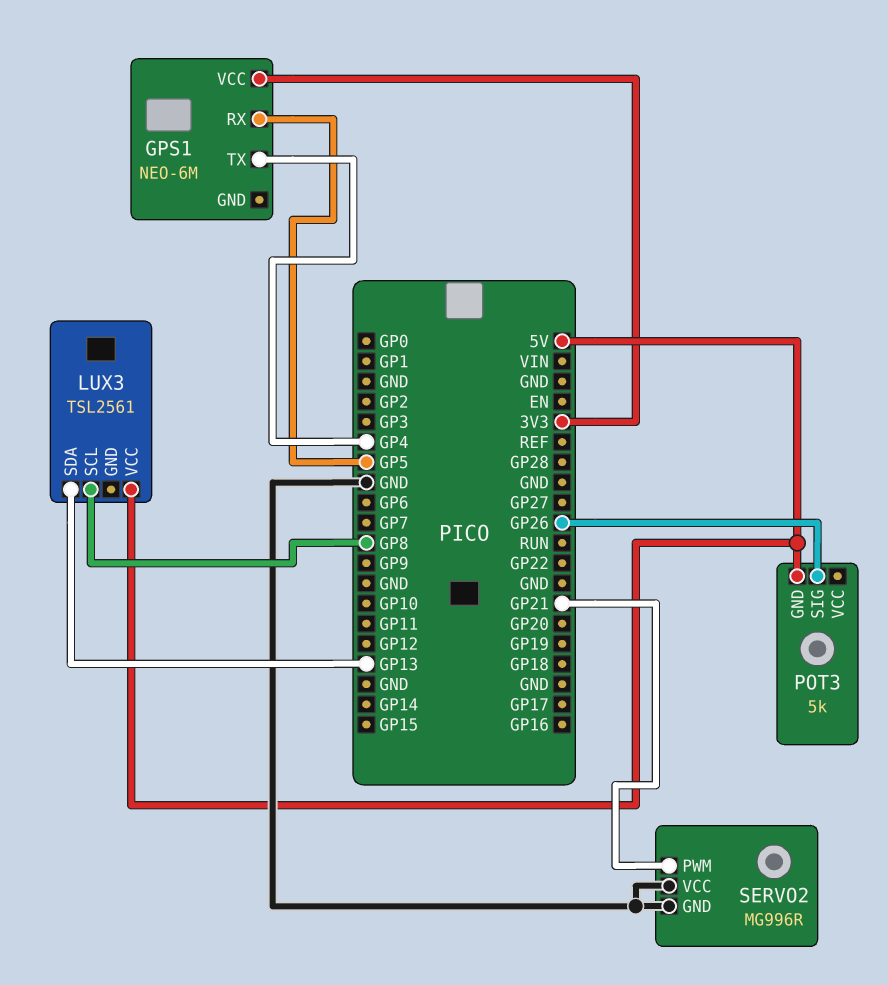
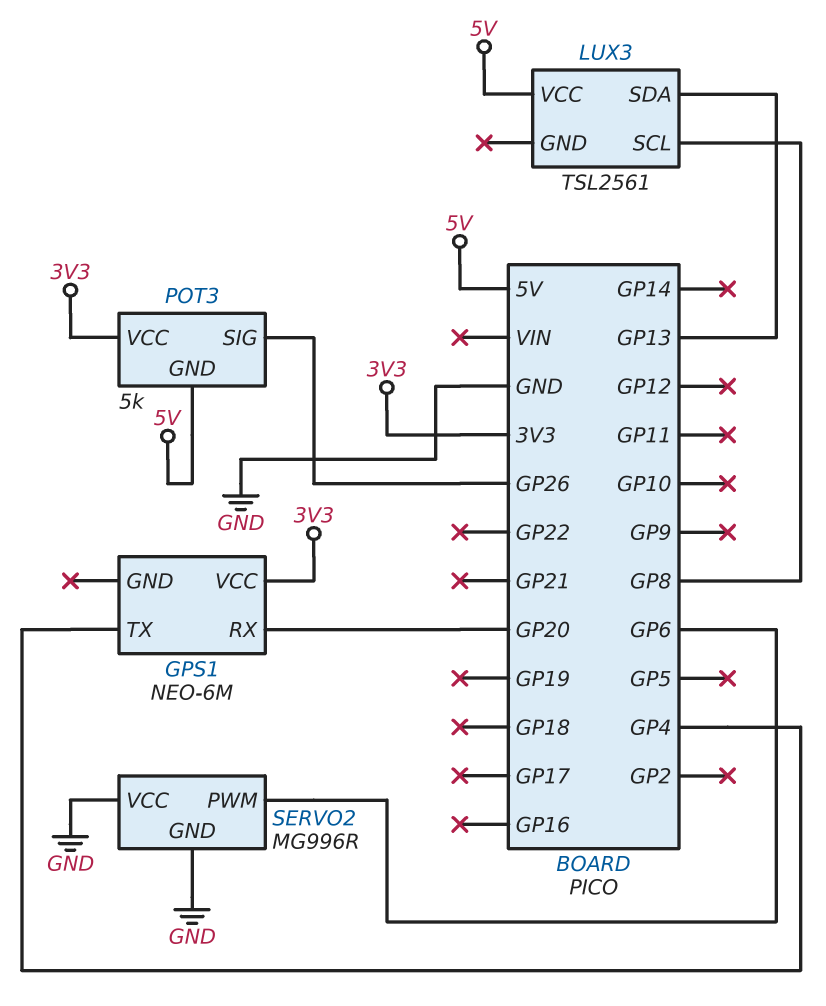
GPS1 pin RX: GP5 -> GP20
POT3 pin VCC: none -> 3V3
SERVO2 pin PWM: GP21 -> GP6

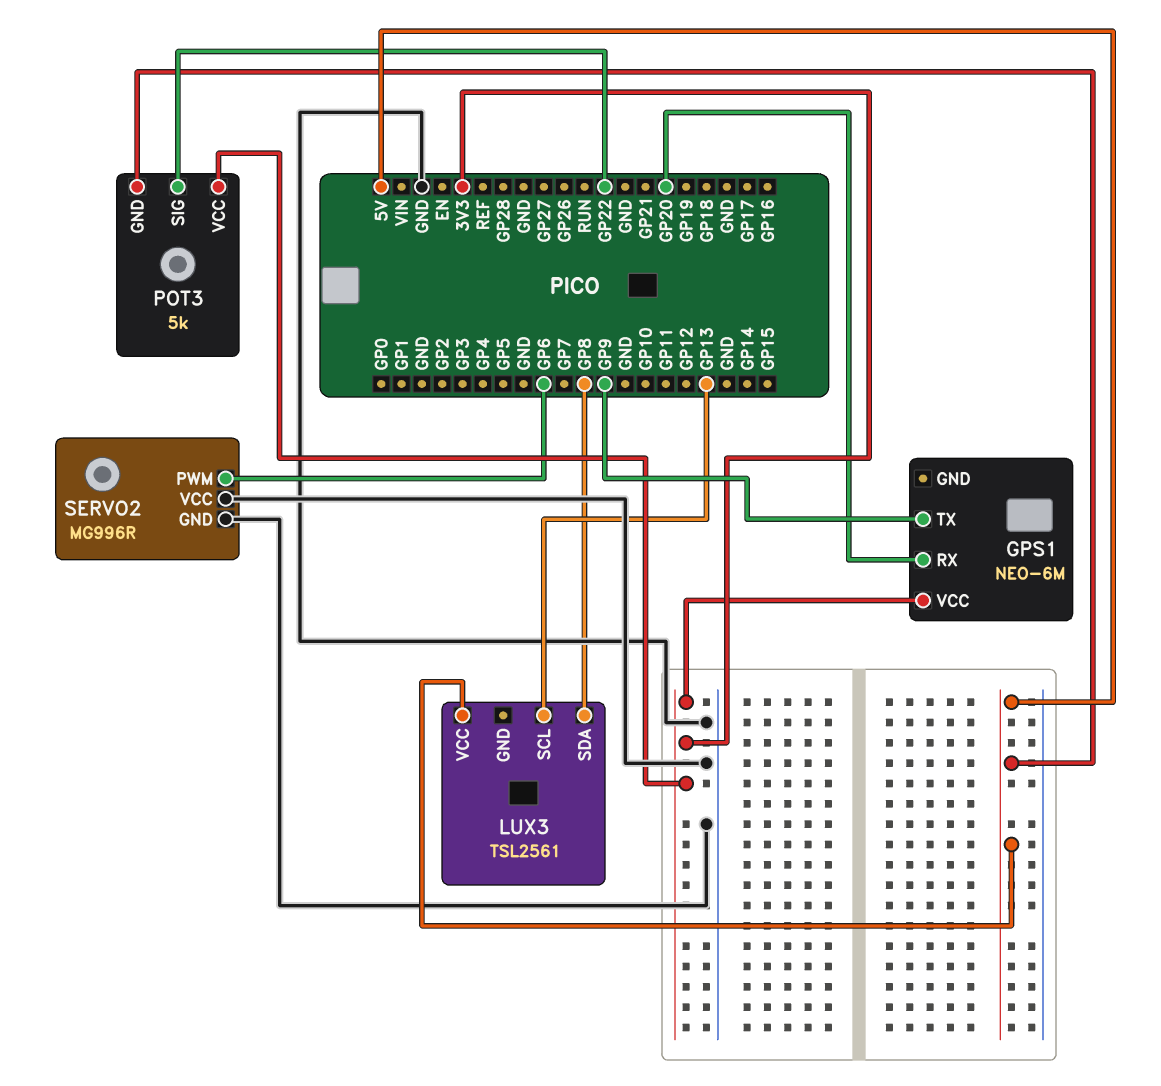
GPS1 pin TX: GP4 -> GP9
LUX3 pin SCL: GP8 -> GP13
LUX3 pin SDA: GP13 -> GP8
POT3 pin SIG: GP26 -> GP22

